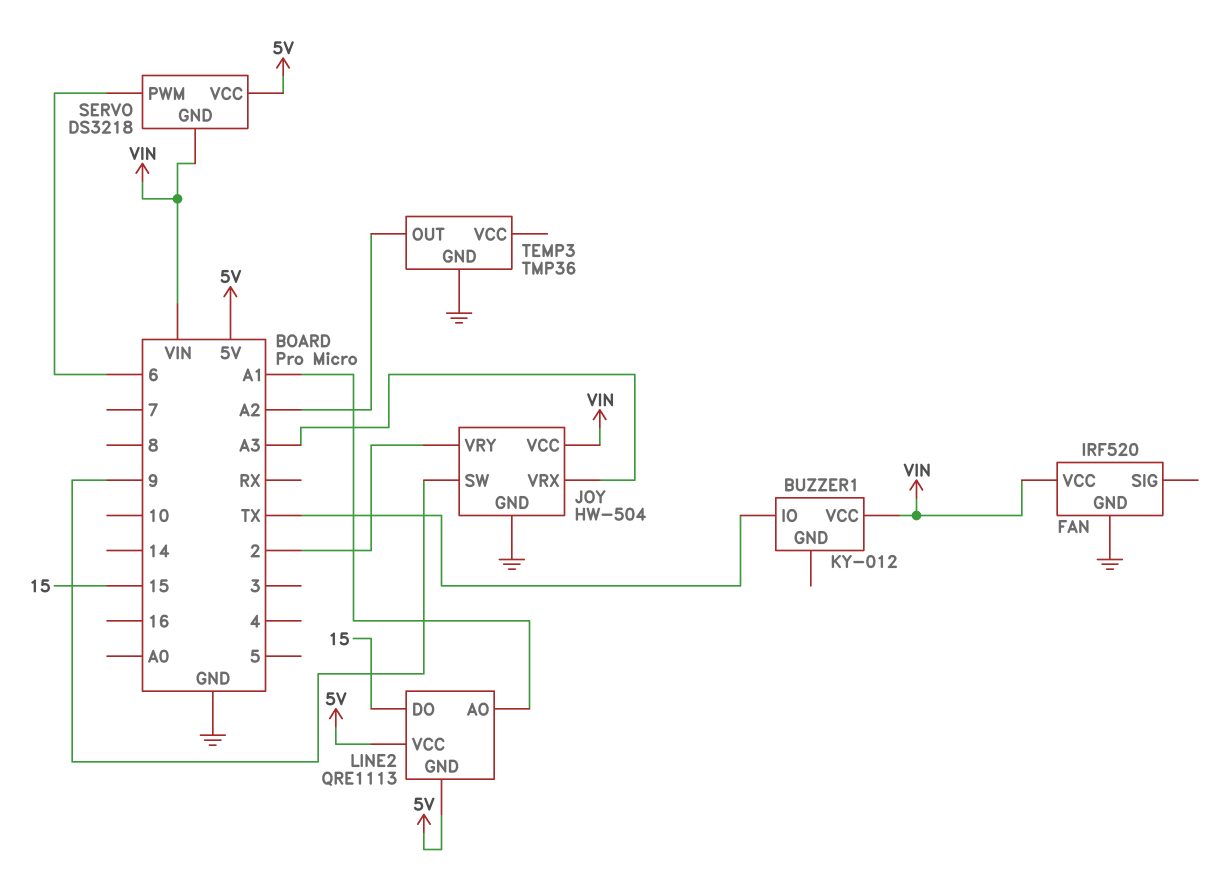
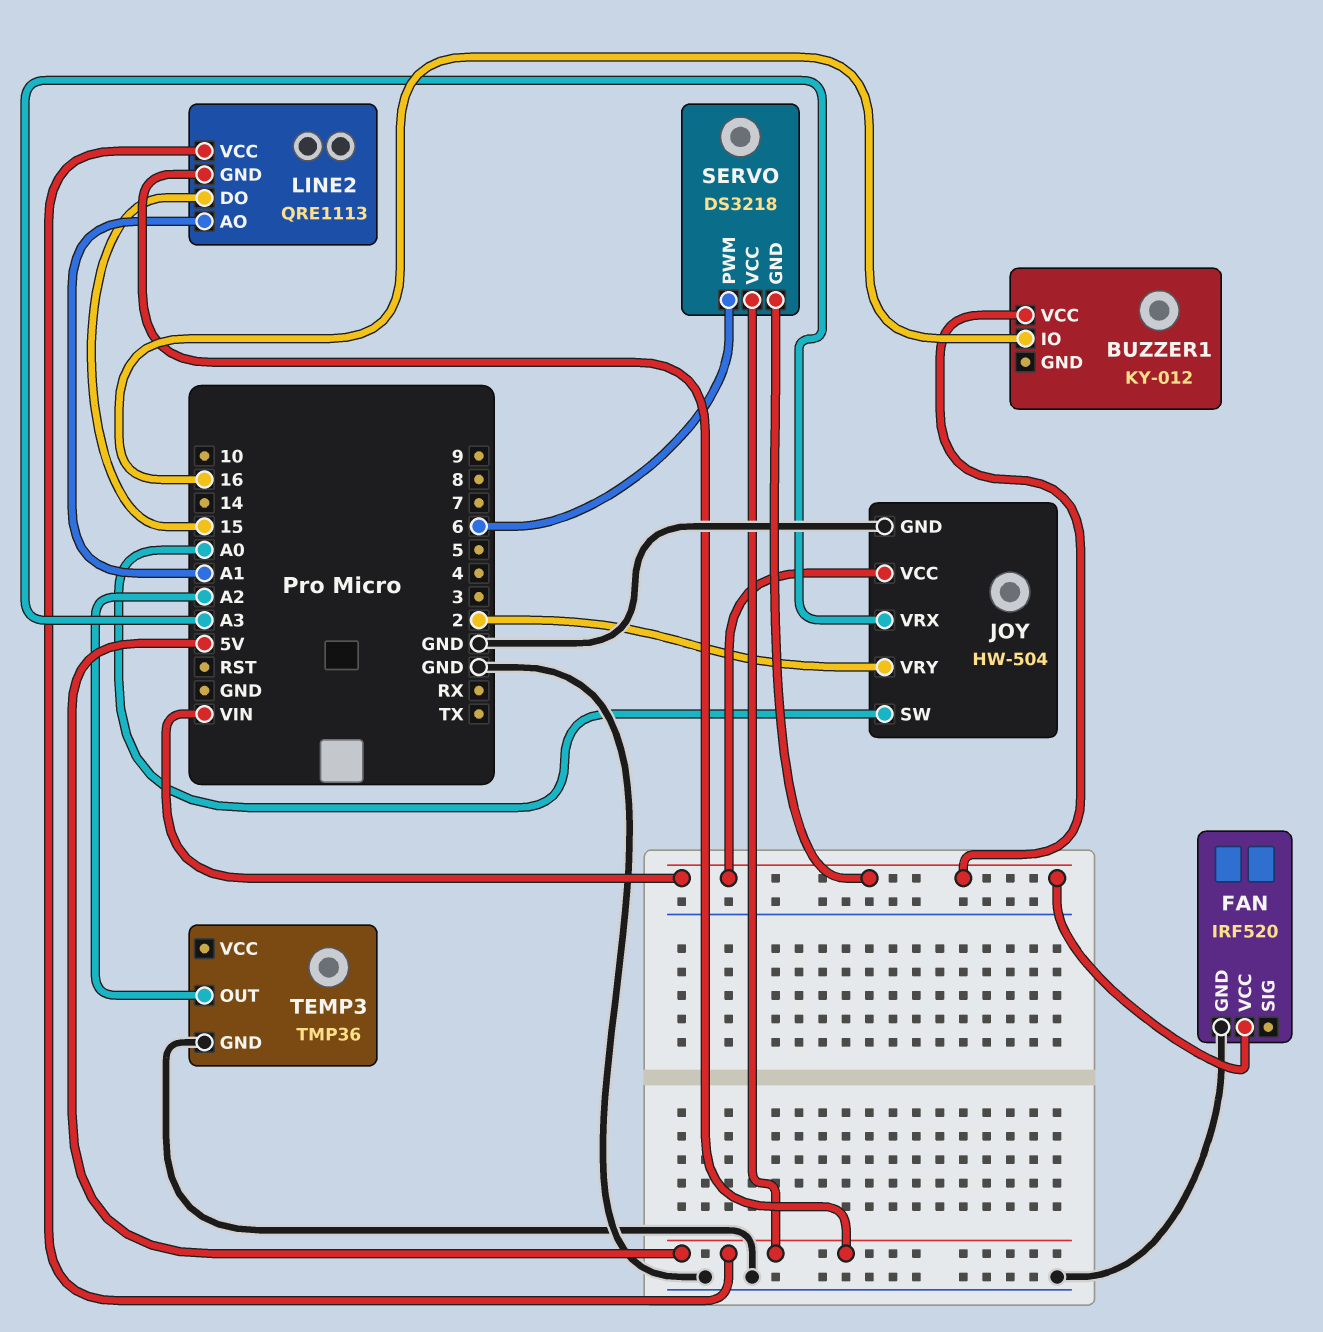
BUZZER1 pin IO: TX -> 16
JOY pin SW: 9 -> A0

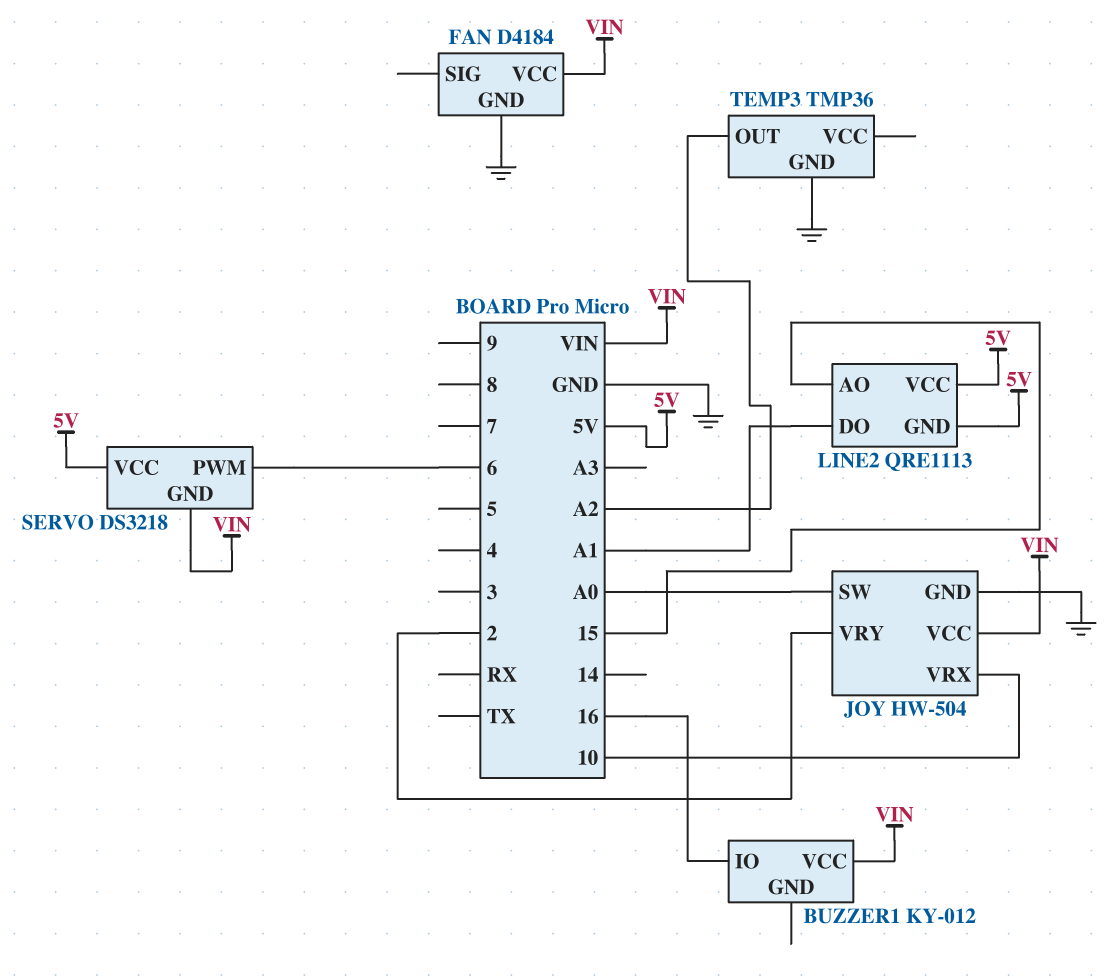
FAN: IRF520 -> D4184
JOY pin VRX: A3 -> 10
LINE2 pin AO: A1 -> 15
LINE2 pin DO: 15 -> A1

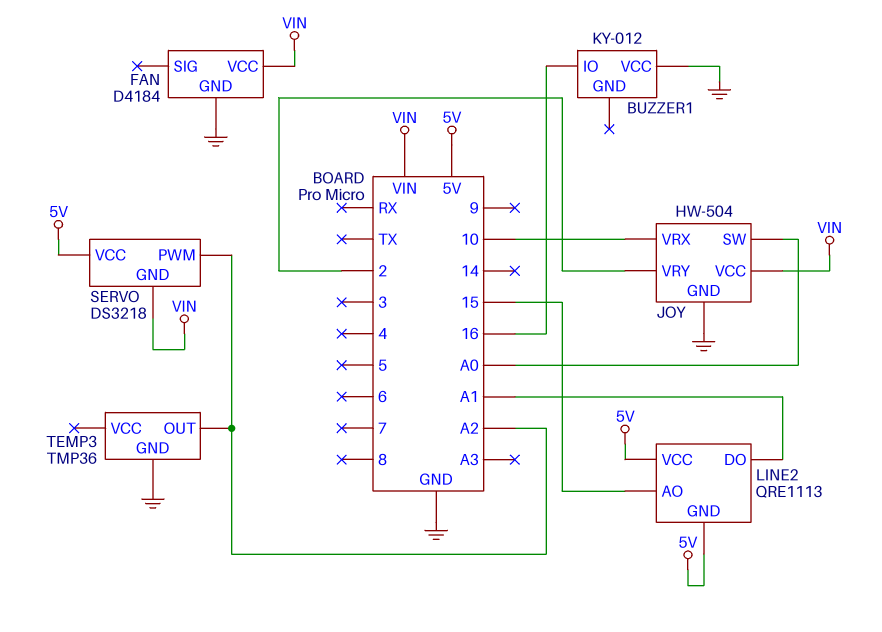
BUZZER1 pin VCC: VIN -> GND
SERVO pin PWM: 6 -> A2

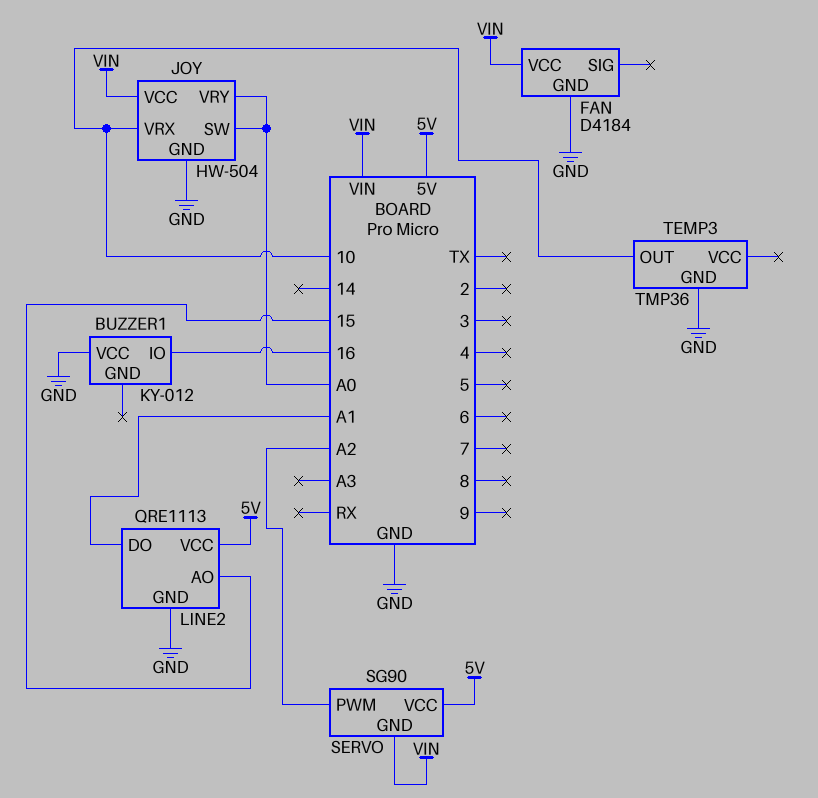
JOY pin VRY: 2 -> A0
LINE2 pin GND: 5V -> GND
SERVO: DS3218 -> SG90
TEMP3 pin OUT: A2 -> 10

